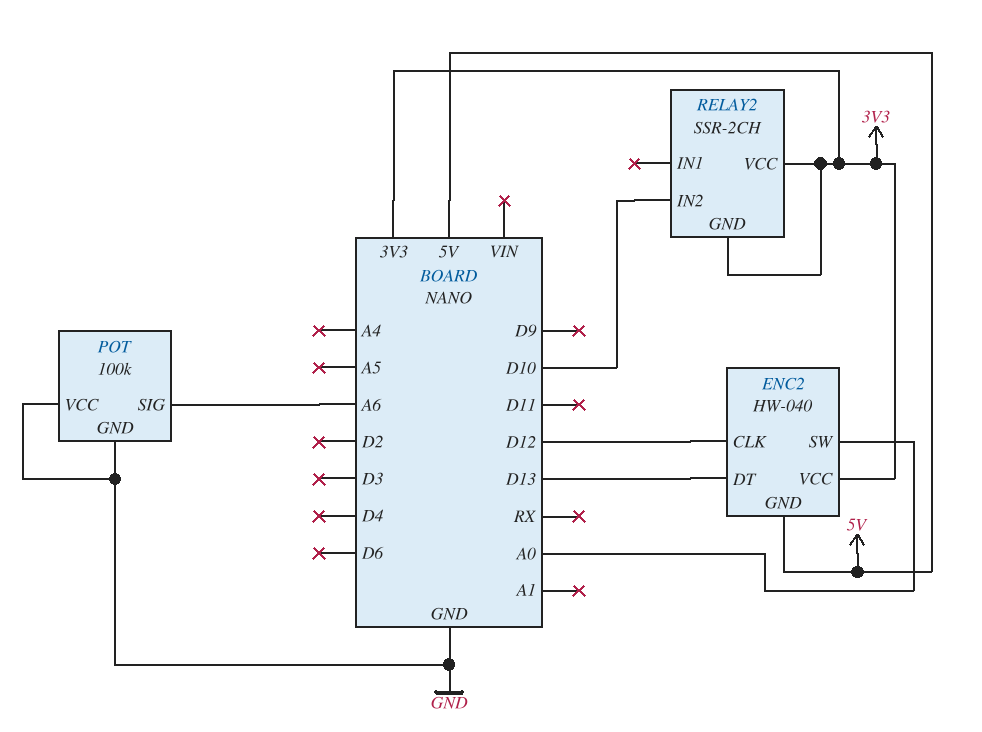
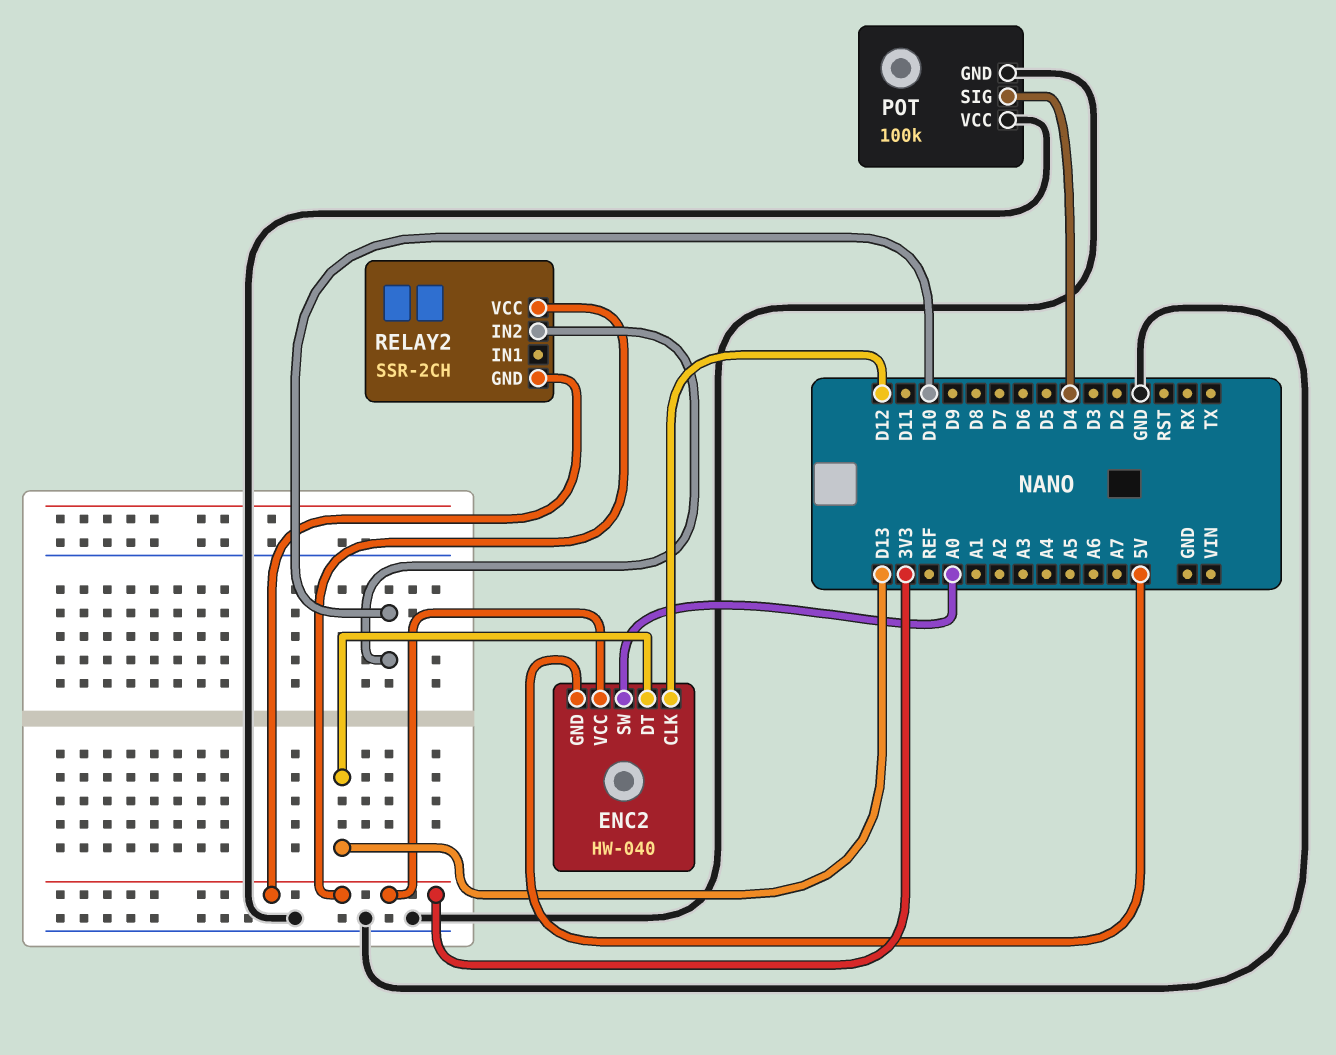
POT pin SIG: A6 -> D4

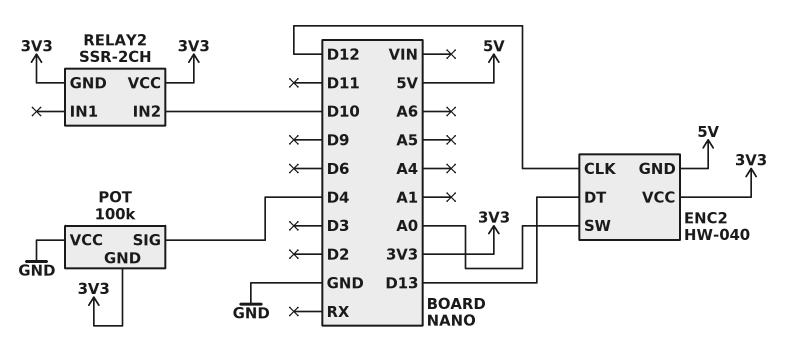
POT pin GND: GND -> 3V3

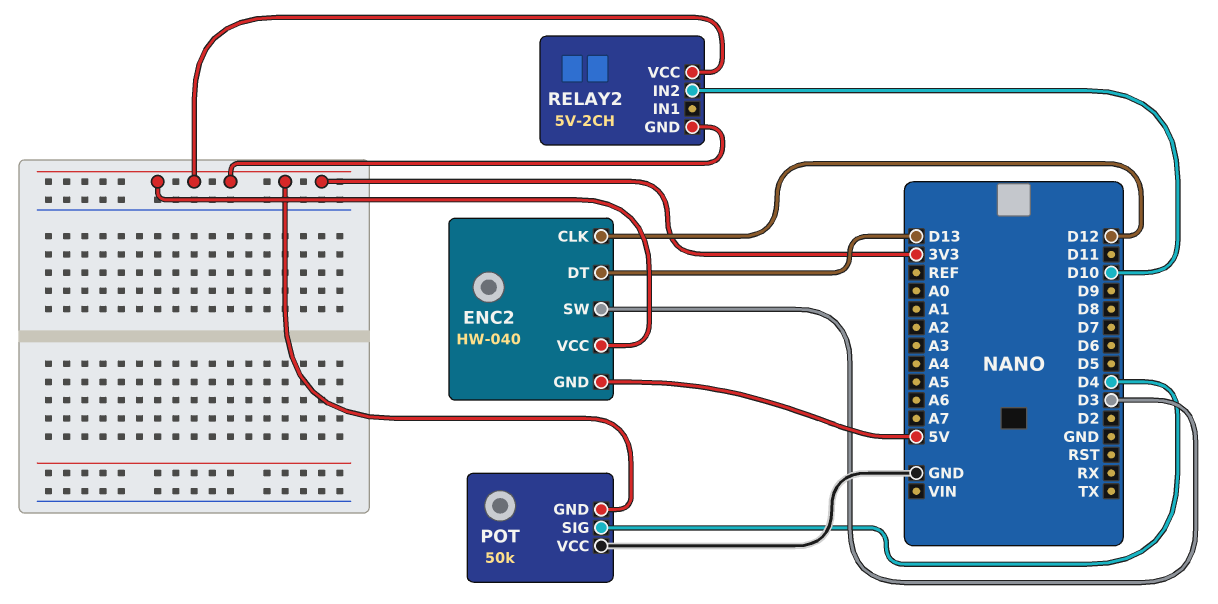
ENC2 pin SW: A0 -> D3
POT: 100k -> 50k
RELAY2: SSR-2CH -> 5V-2CH

